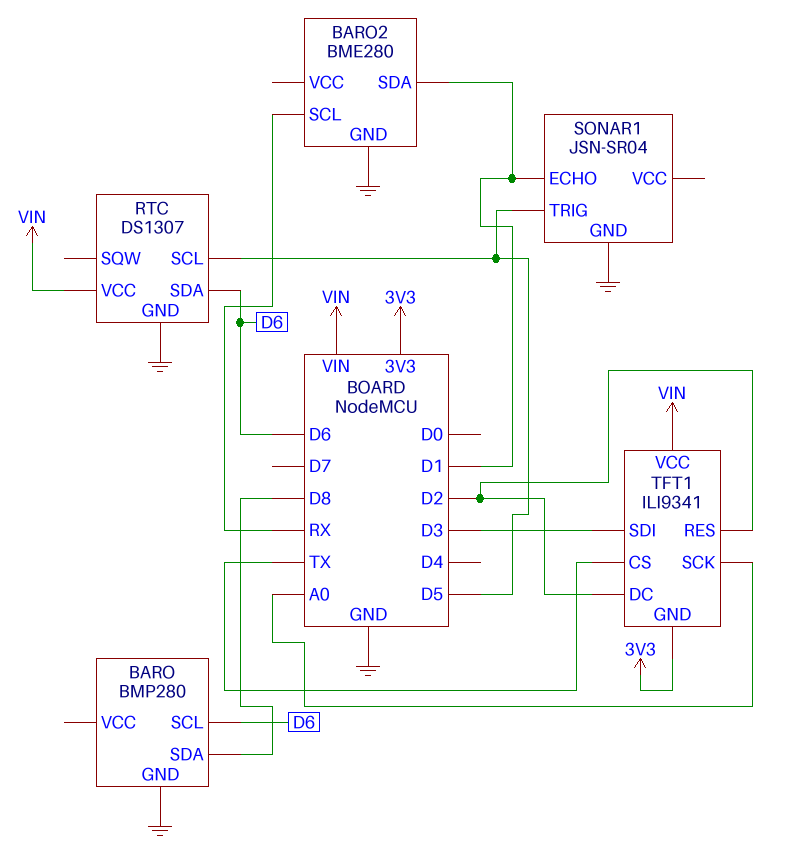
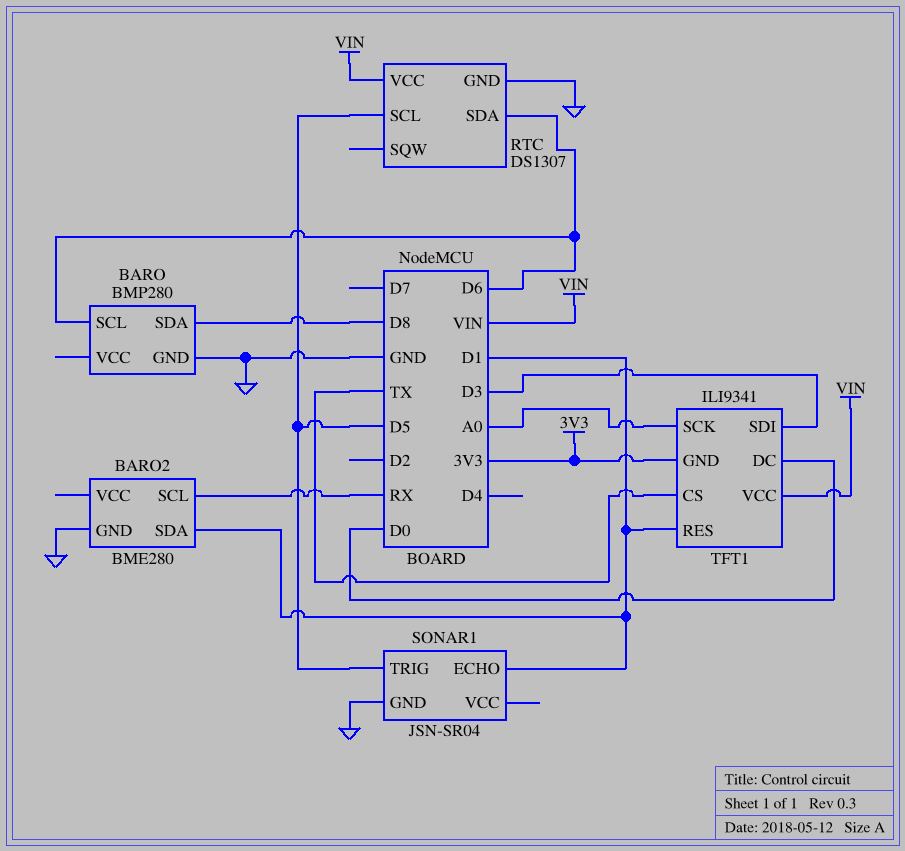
TFT1 pin DC: D2 -> D0
TFT1 pin RES: D2 -> D1

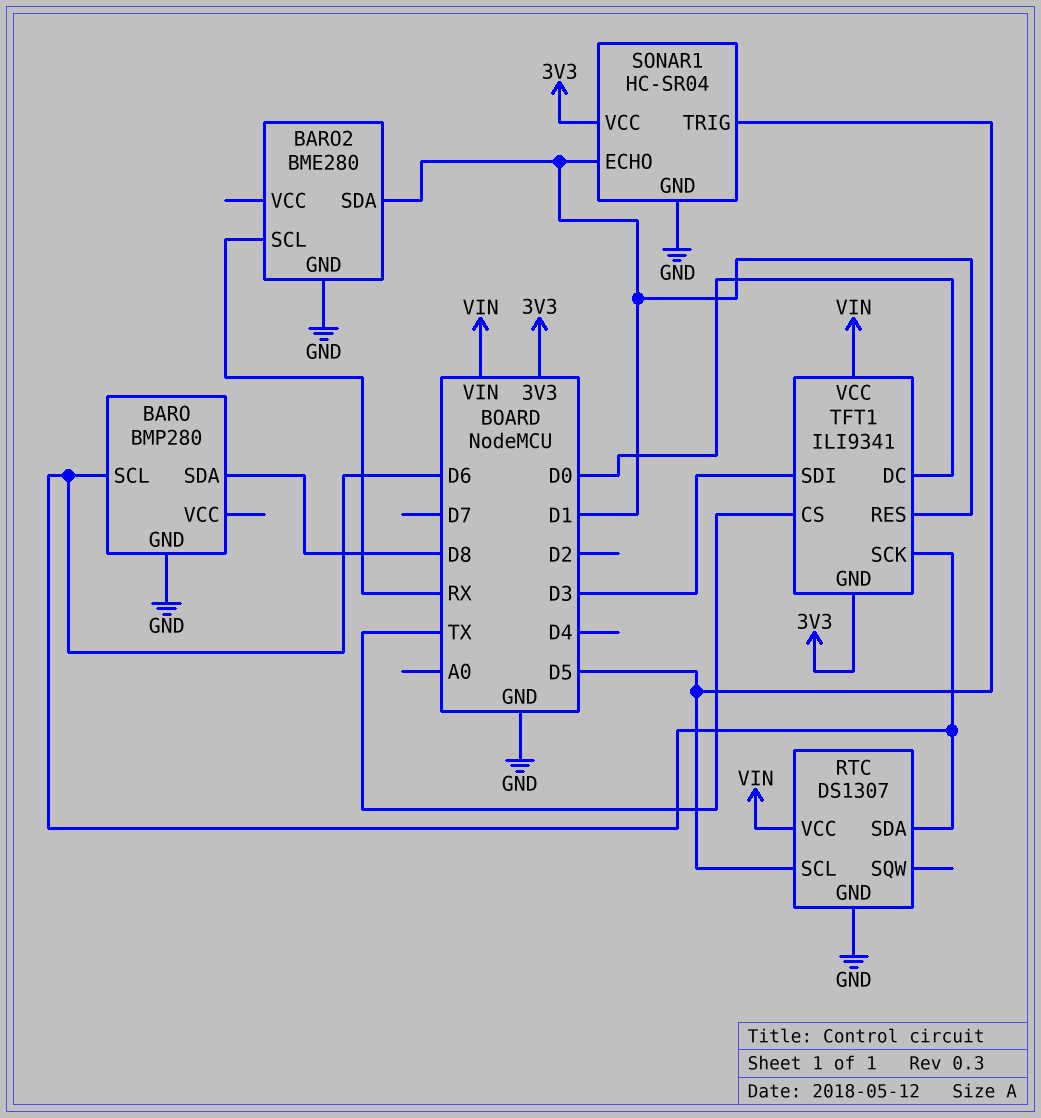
SONAR1: JSN-SR04 -> HC-SR04
SONAR1 pin VCC: none -> 3V3
TFT1 pin SCK: A0 -> D6

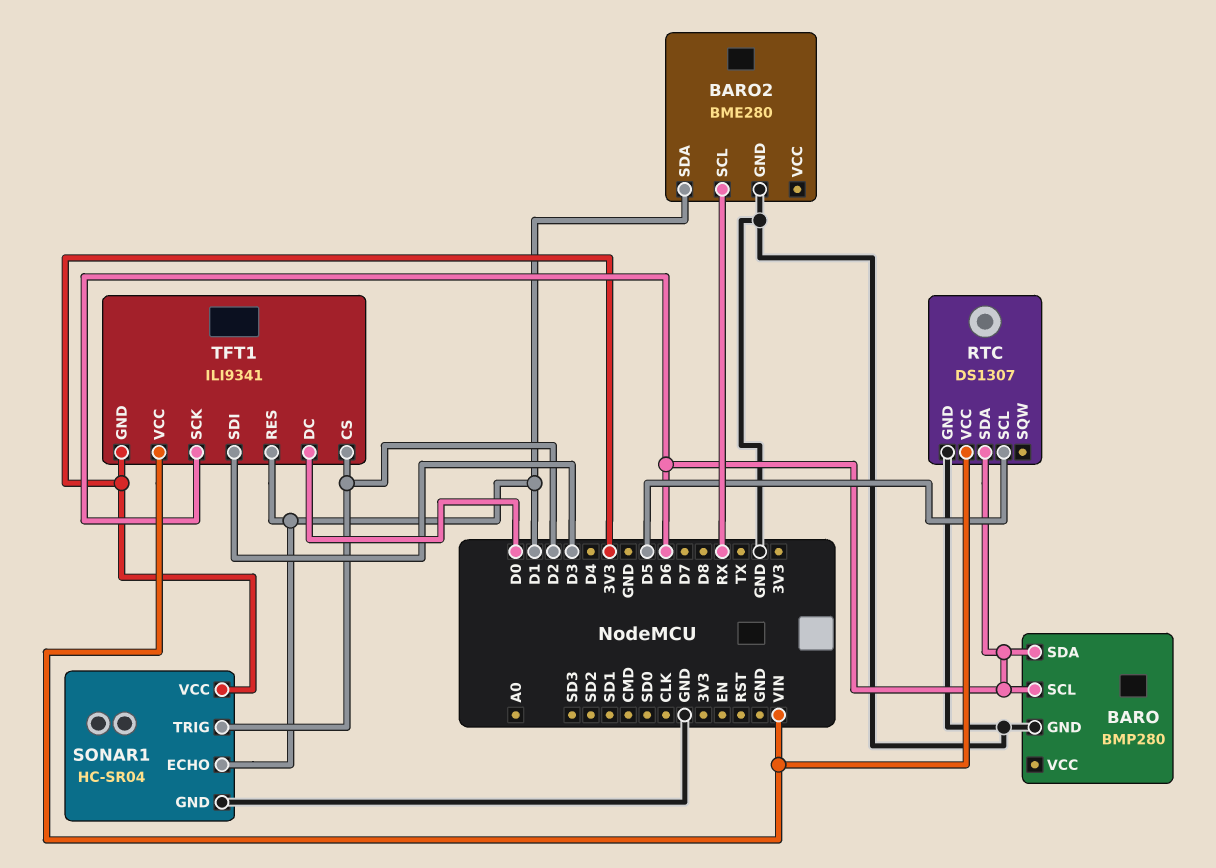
BARO pin SDA: D8 -> D6
SONAR1 pin TRIG: D5 -> D2
TFT1 pin CS: TX -> D2

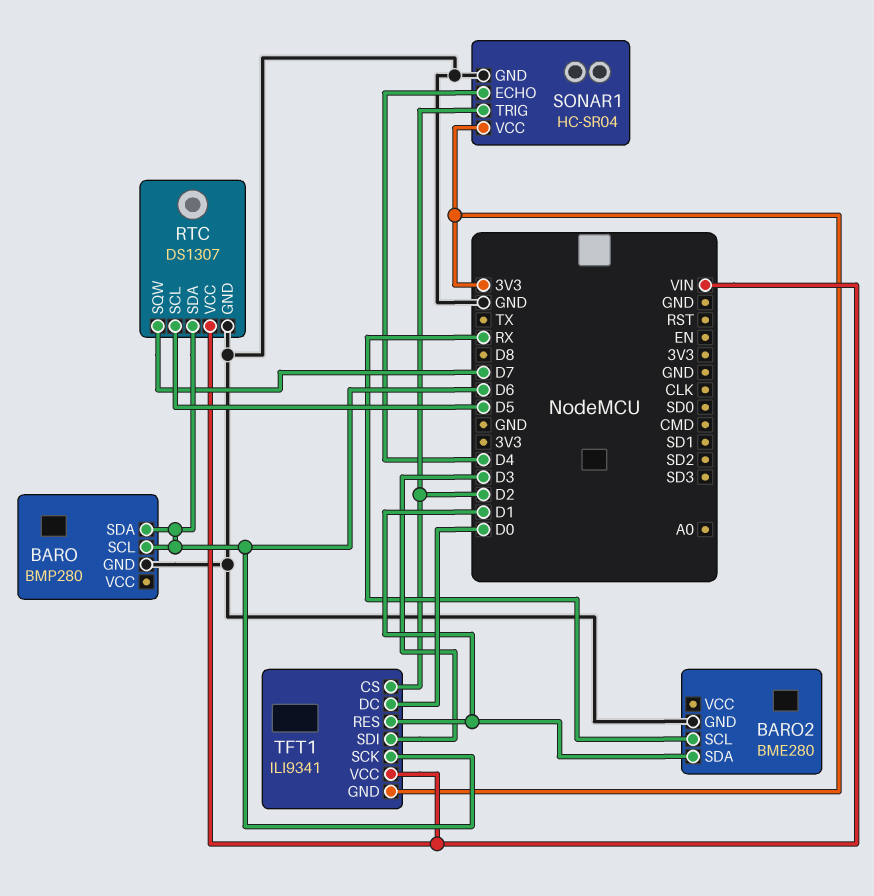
RTC pin SQW: none -> D7
SONAR1 pin ECHO: D1 -> D4

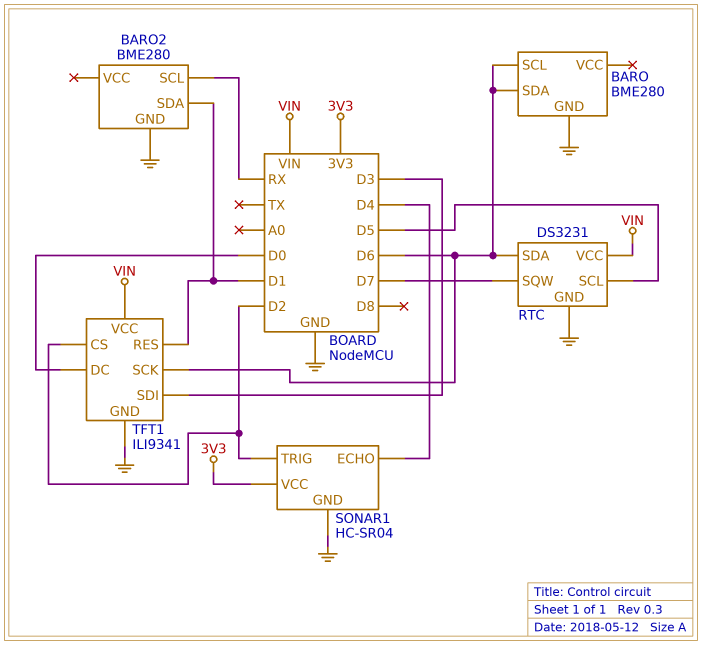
BARO: BMP280 -> BME280
RTC: DS1307 -> DS3231
TFT1 pin GND: 3V3 -> GND

